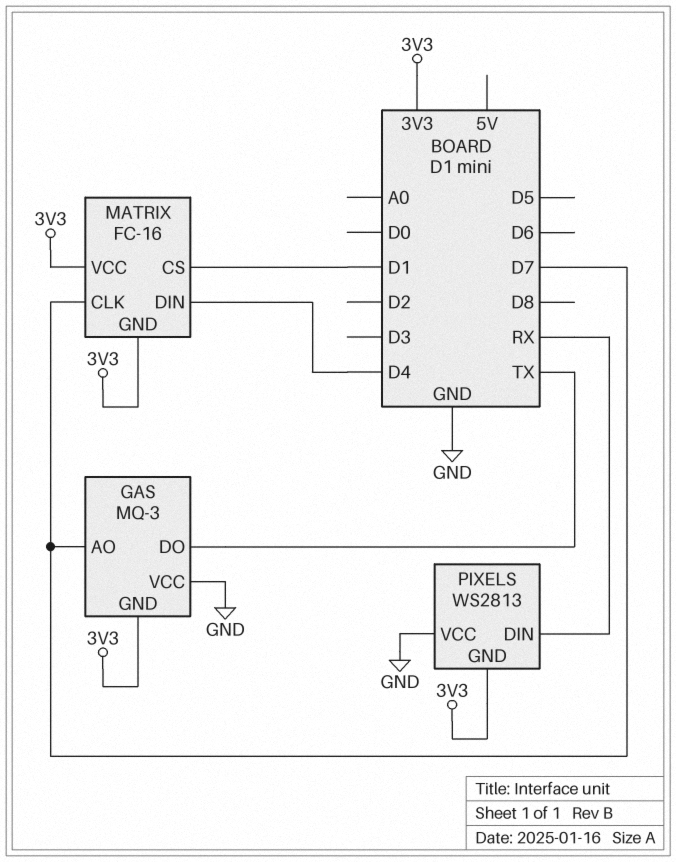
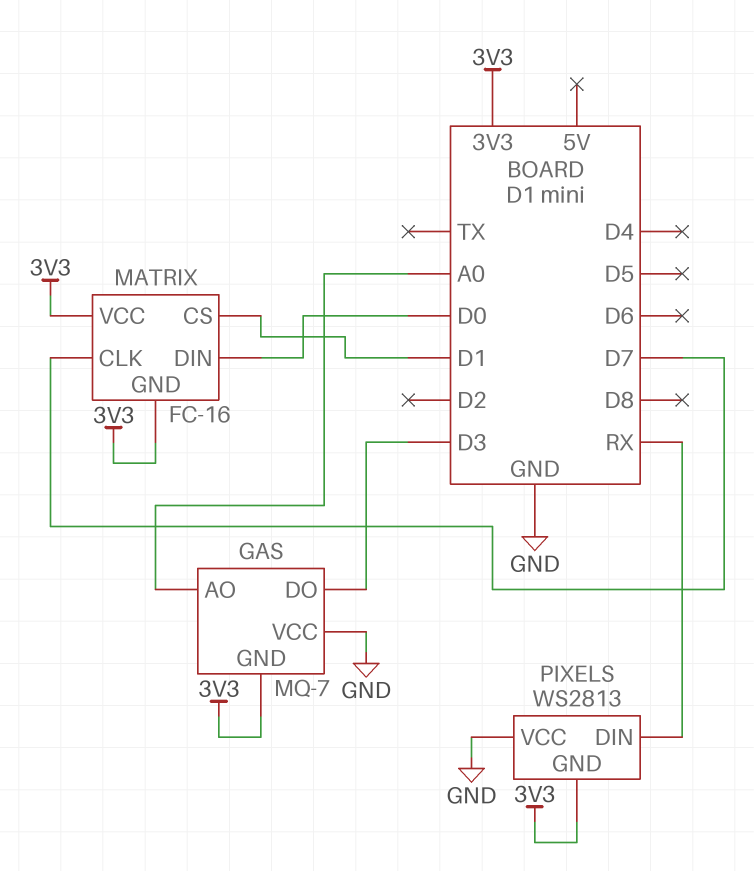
GAS: MQ-3 -> MQ-7
GAS pin AO: D7 -> A0
GAS pin DO: TX -> D3
MATRIX pin DIN: D4 -> D0

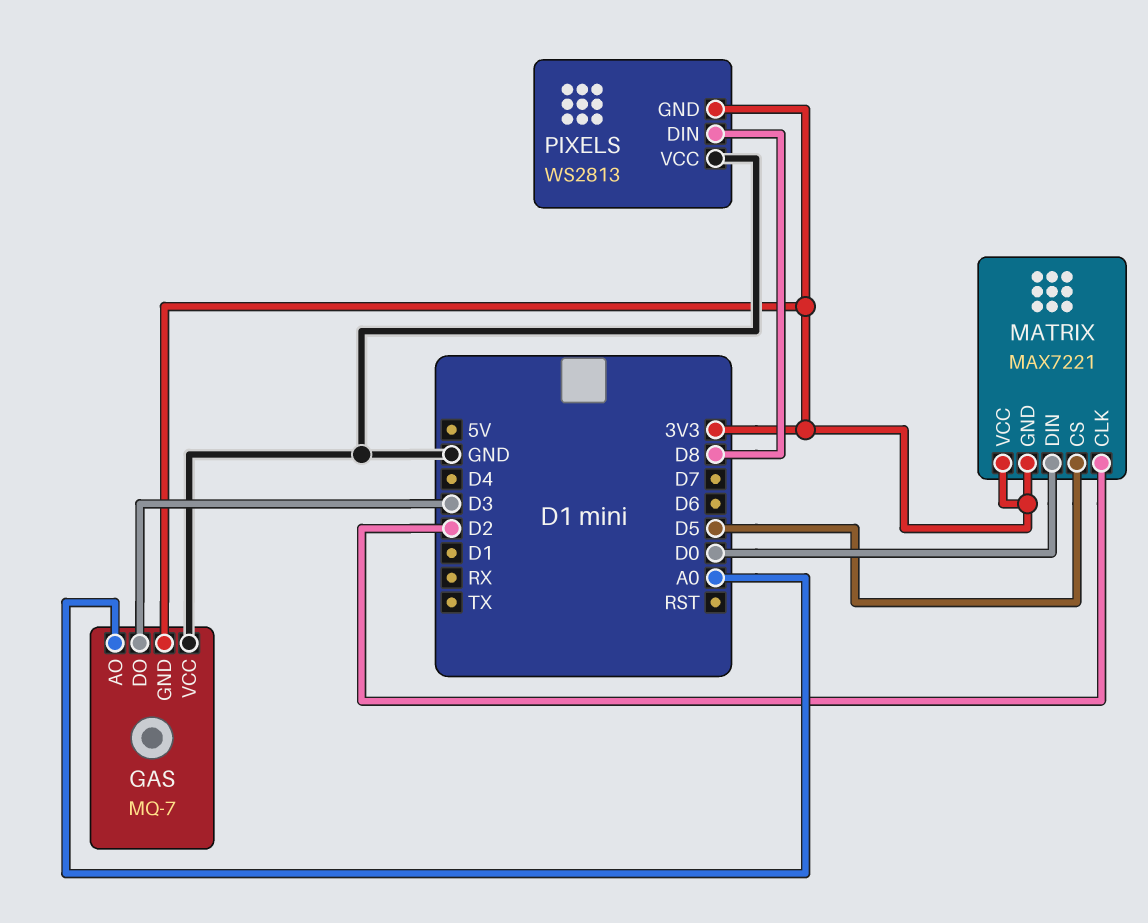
MATRIX: FC-16 -> MAX7221
MATRIX pin CLK: D7 -> D2
MATRIX pin CS: D1 -> D5
PIXELS pin DIN: RX -> D8

